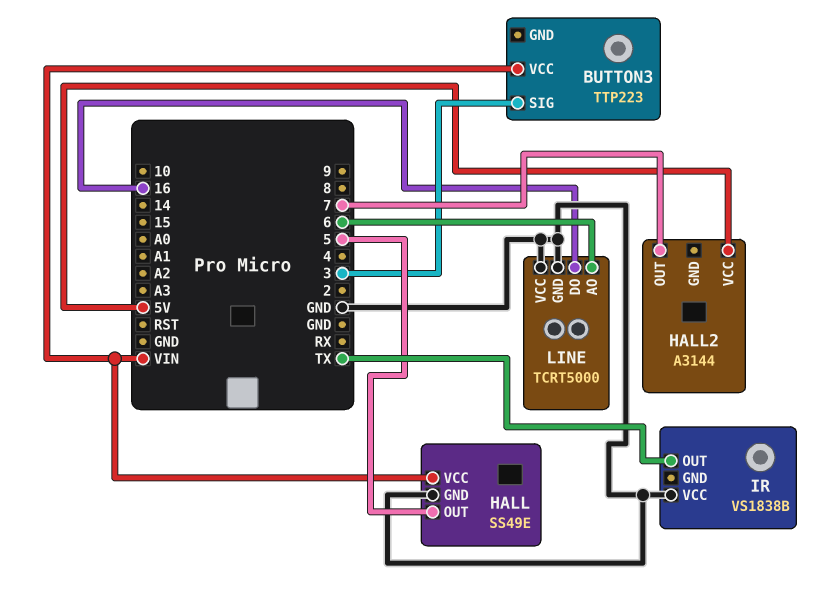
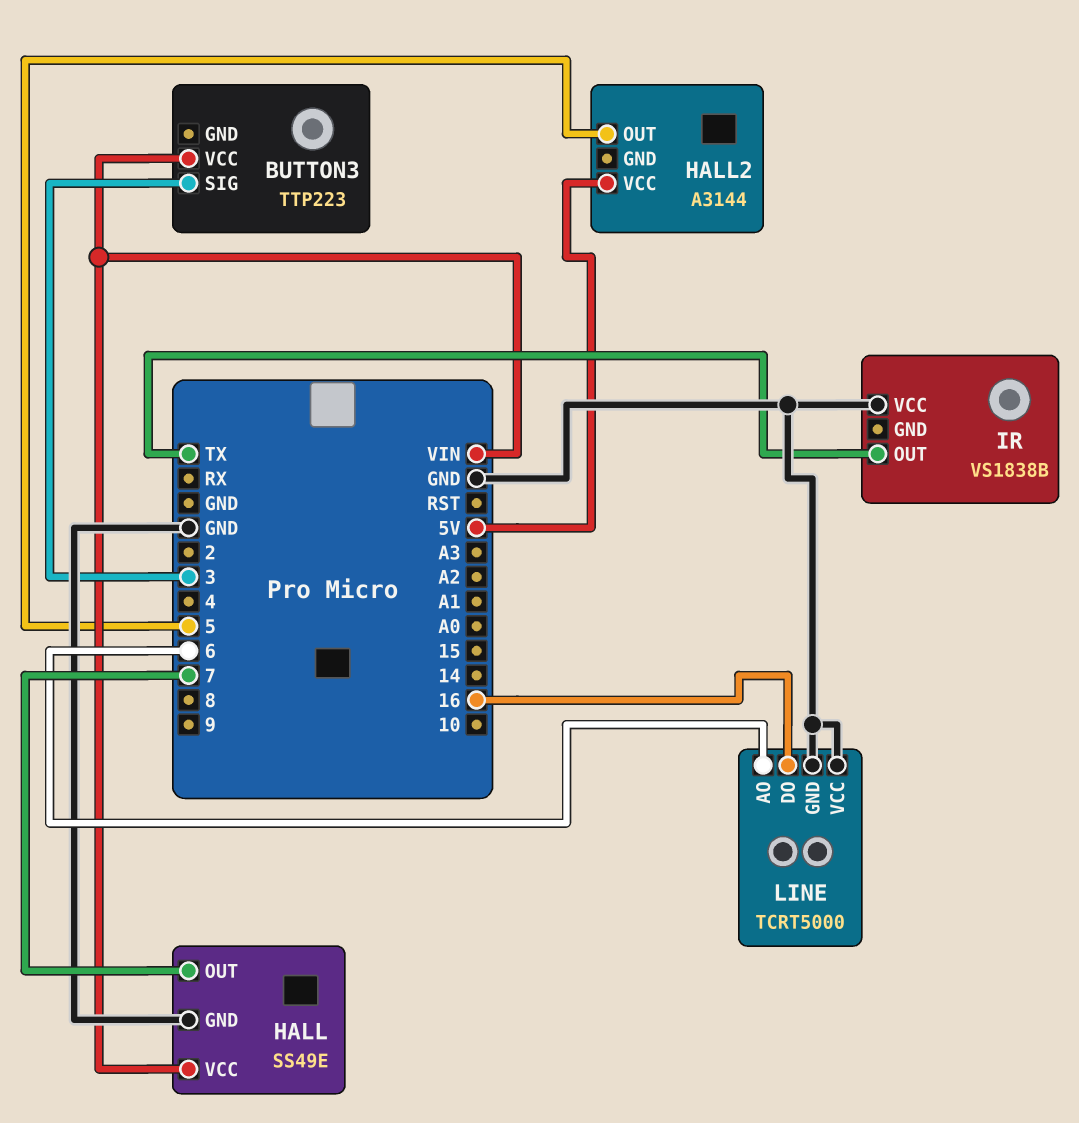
HALL pin OUT: 5 -> 7
HALL2 pin OUT: 7 -> 5

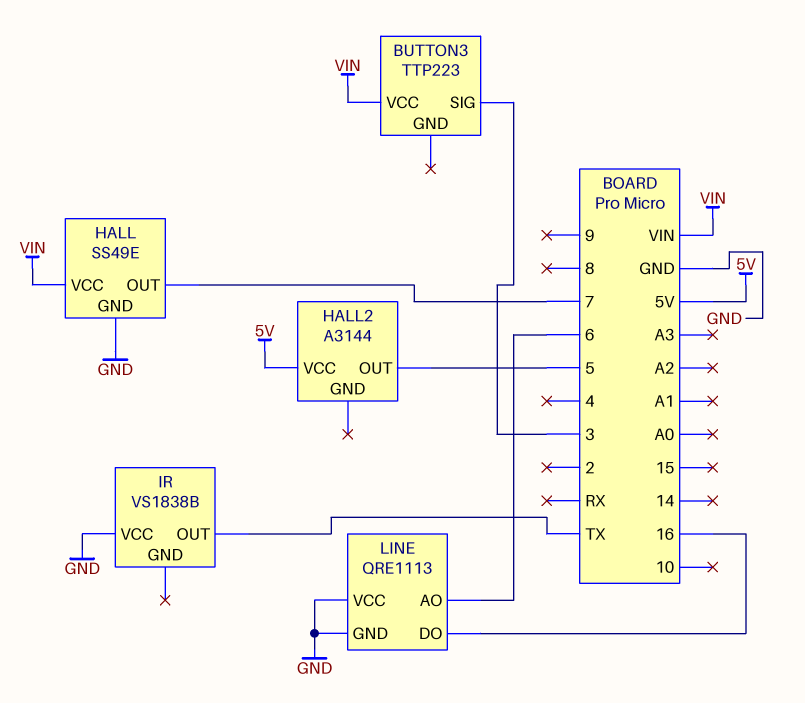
LINE: TCRT5000 -> QRE1113

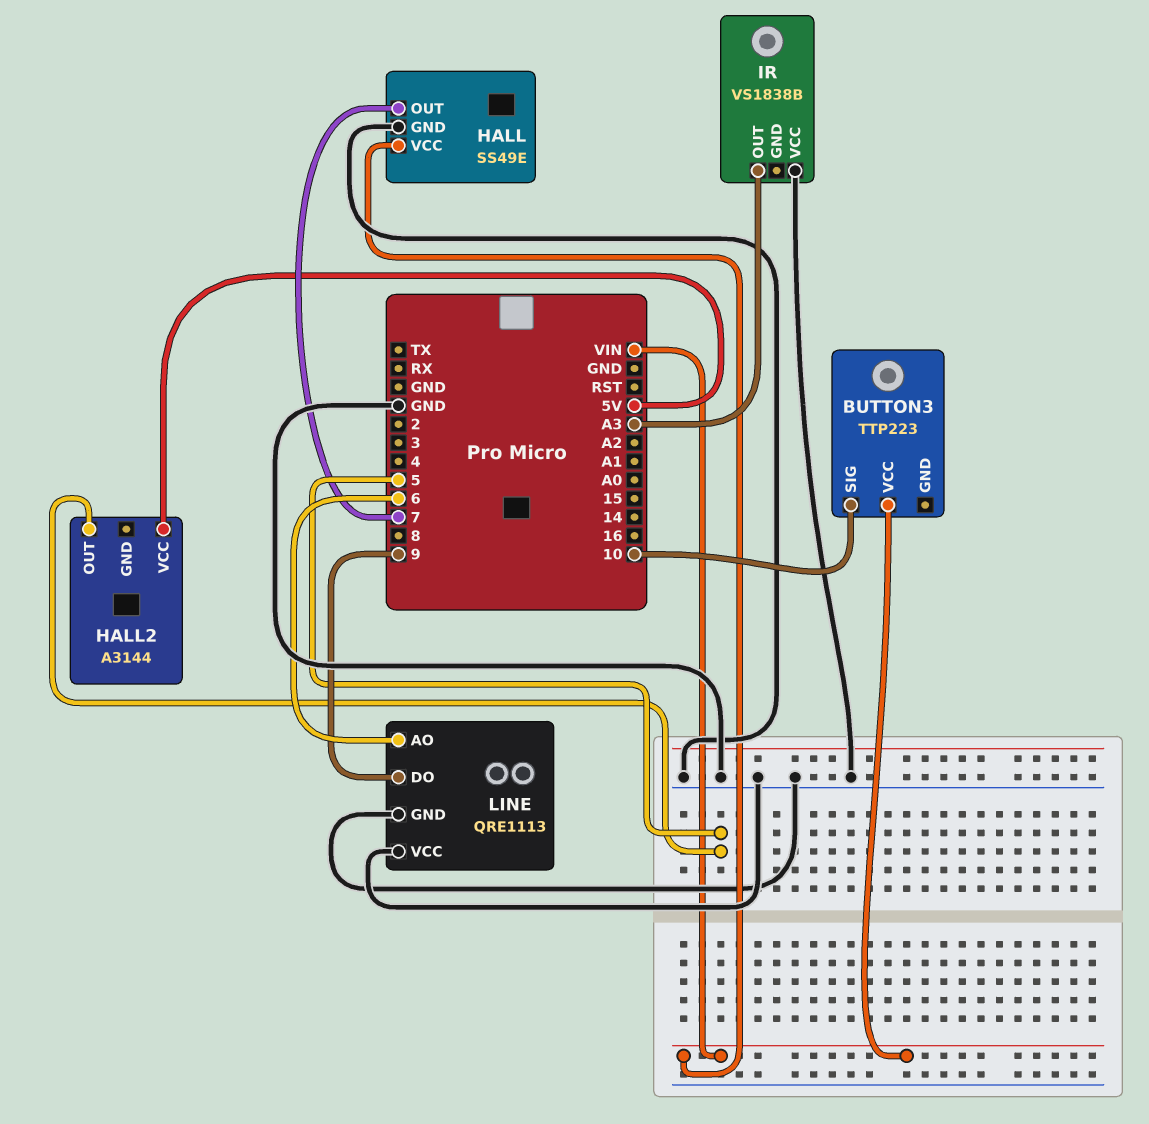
BUTTON3 pin SIG: 3 -> 10
IR pin OUT: TX -> A3
LINE pin DO: 16 -> 9

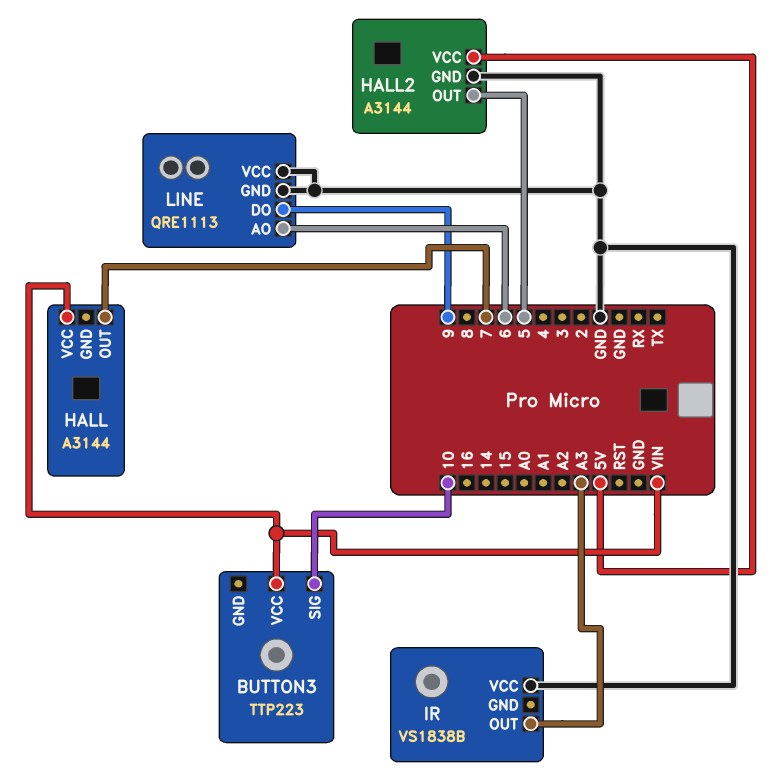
HALL: SS49E -> A3144
HALL pin GND: GND -> none
HALL2 pin GND: none -> GND

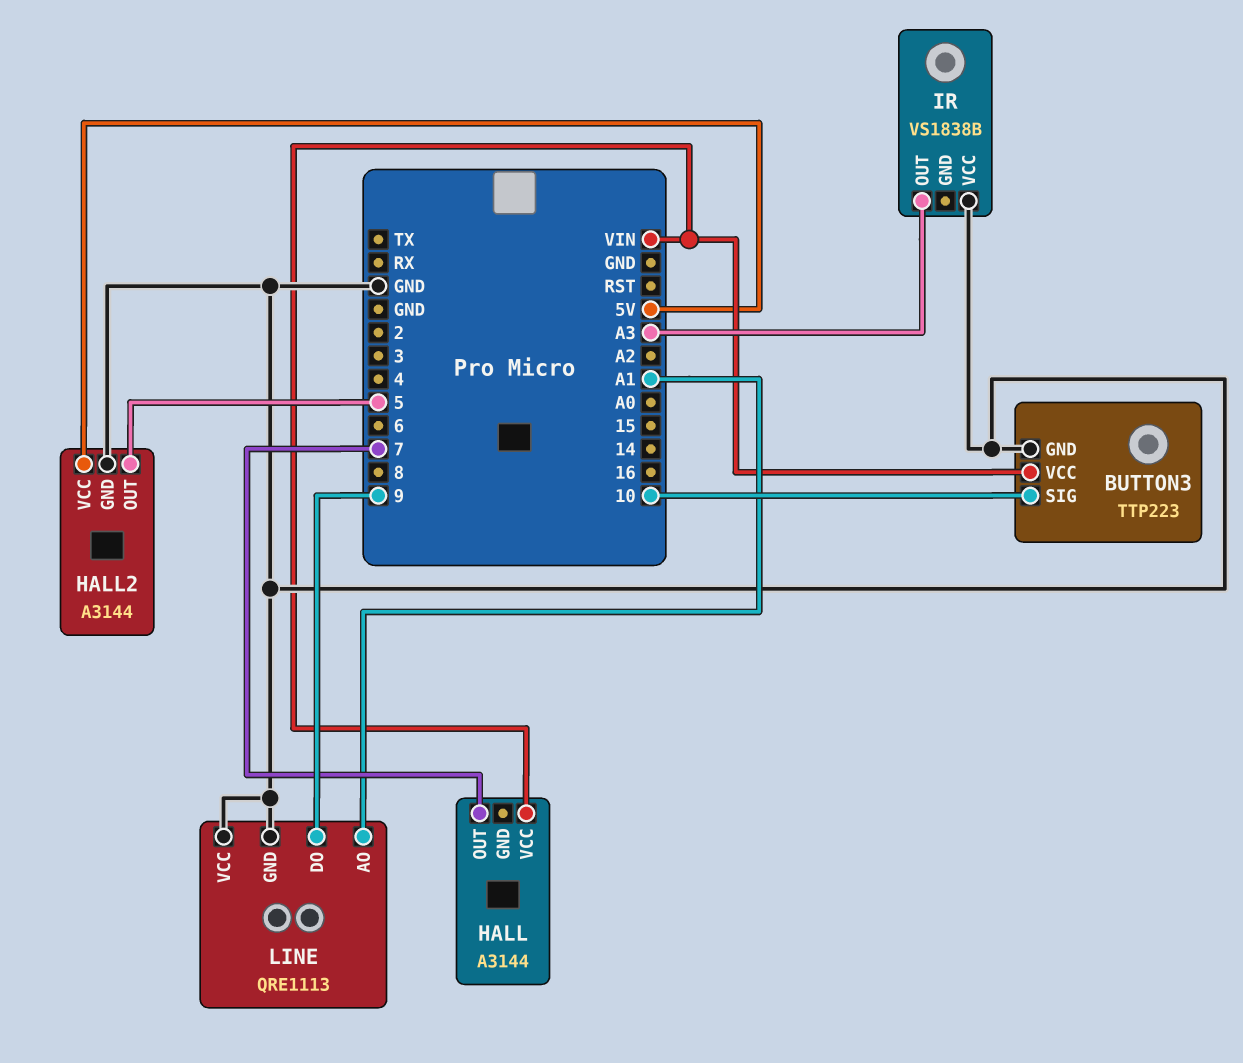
BUTTON3 pin GND: none -> GND
LINE pin AO: 6 -> A1

